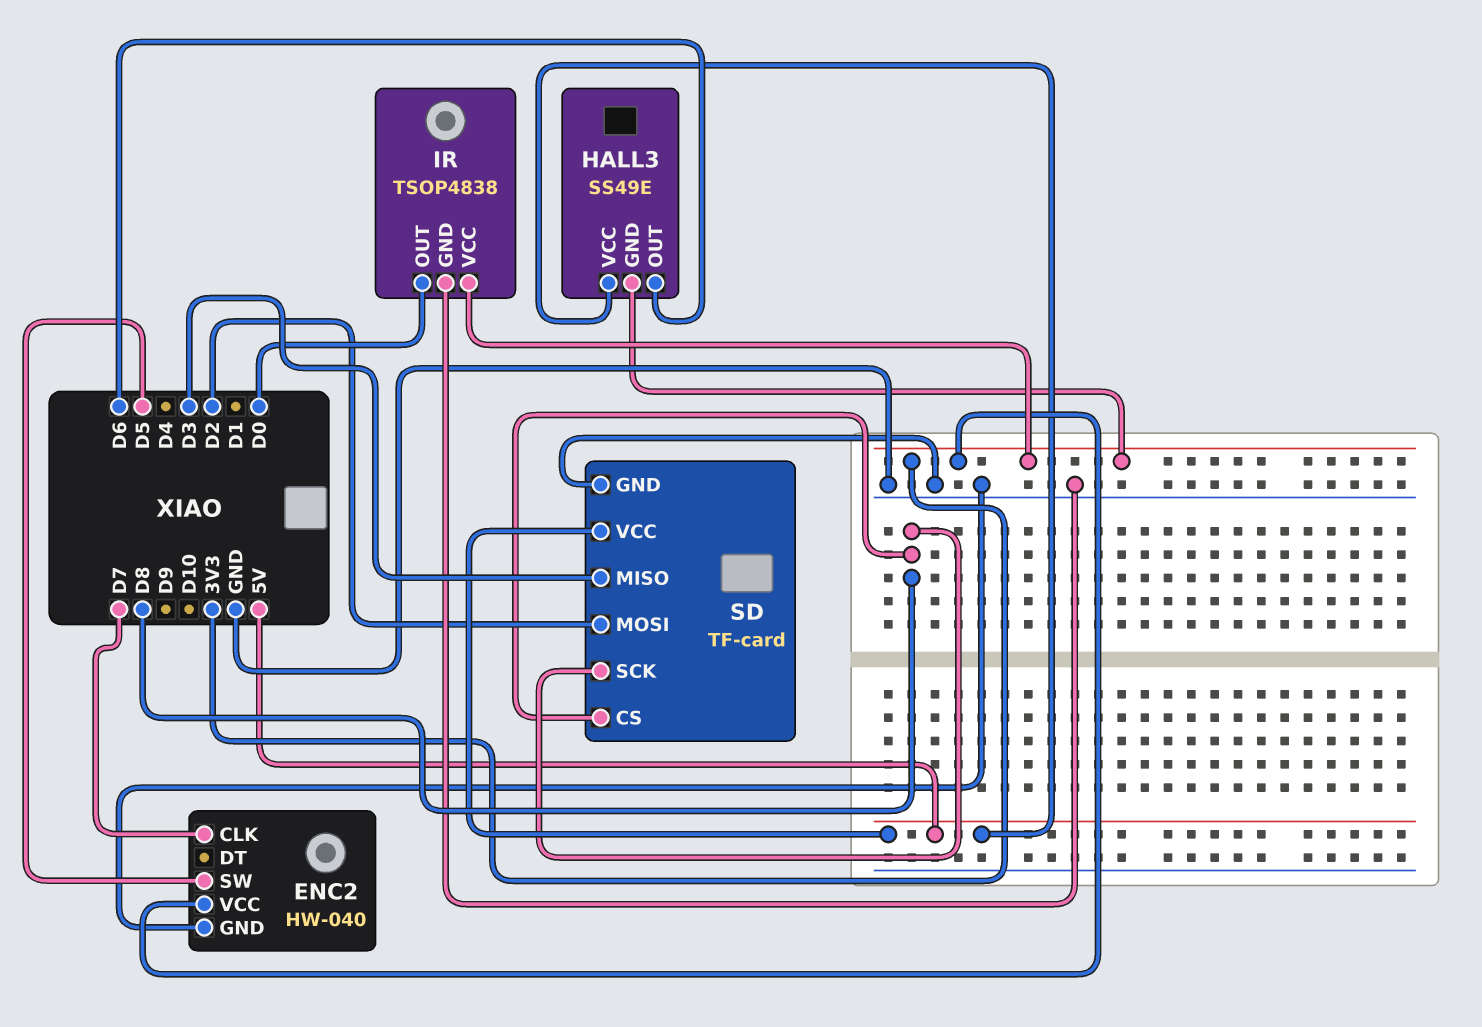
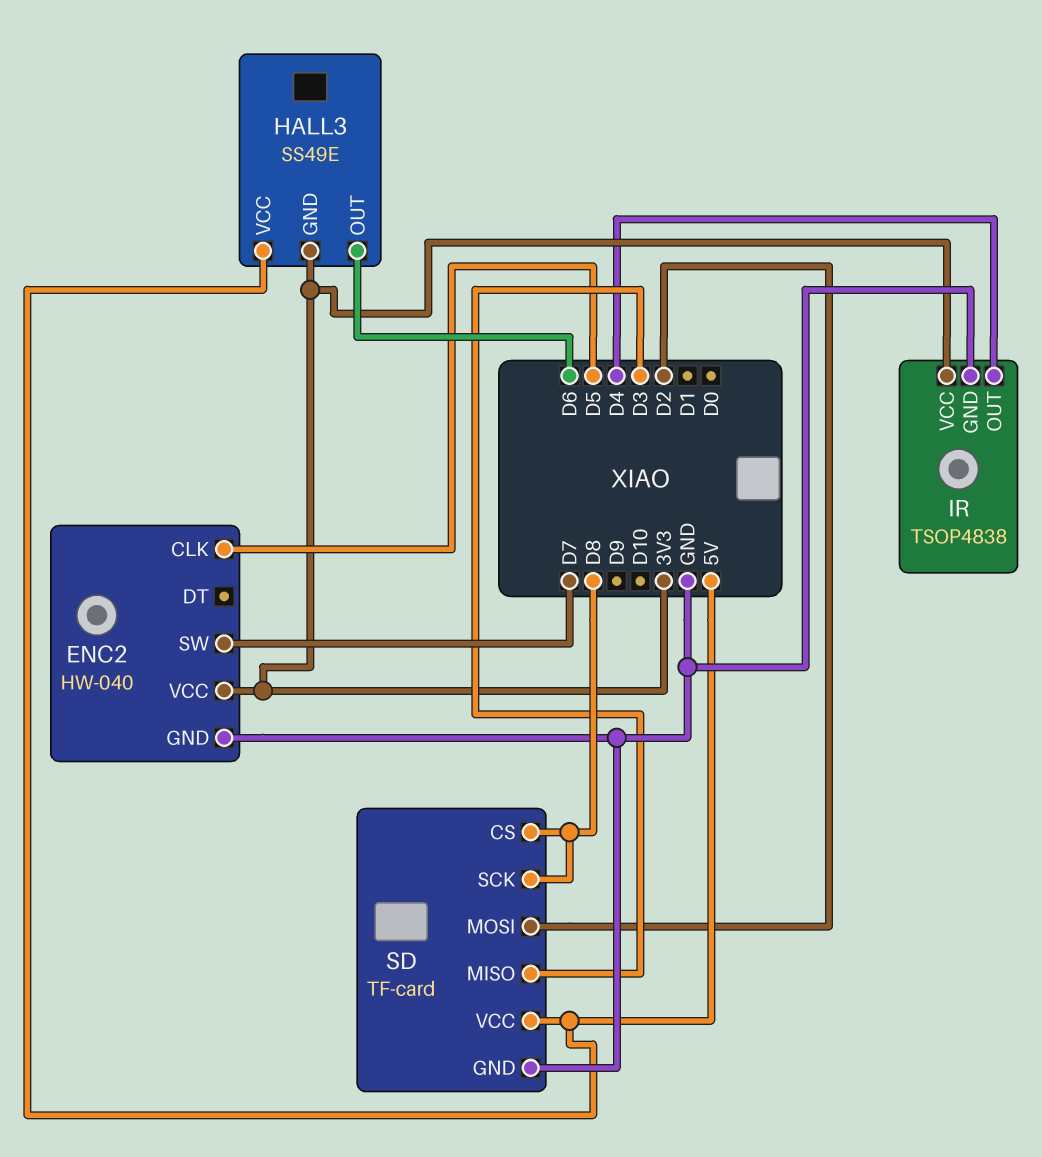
ENC2 pin CLK: D7 -> D5
ENC2 pin SW: D5 -> D7
IR pin OUT: D0 -> D4

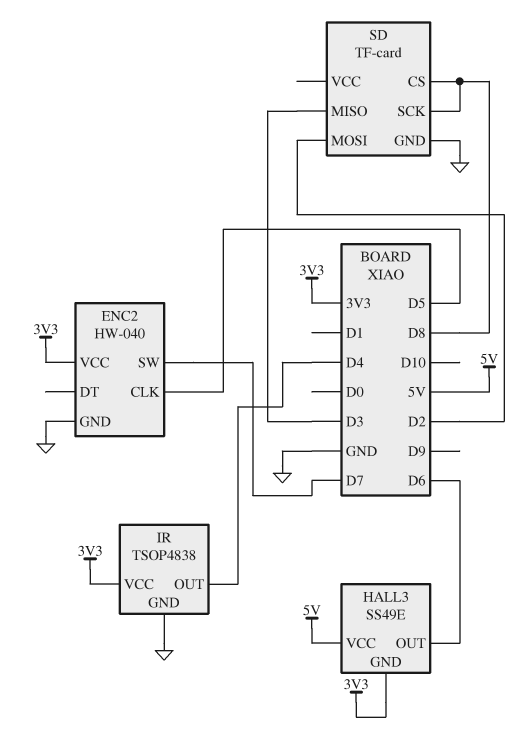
SD pin VCC: 5V -> none

